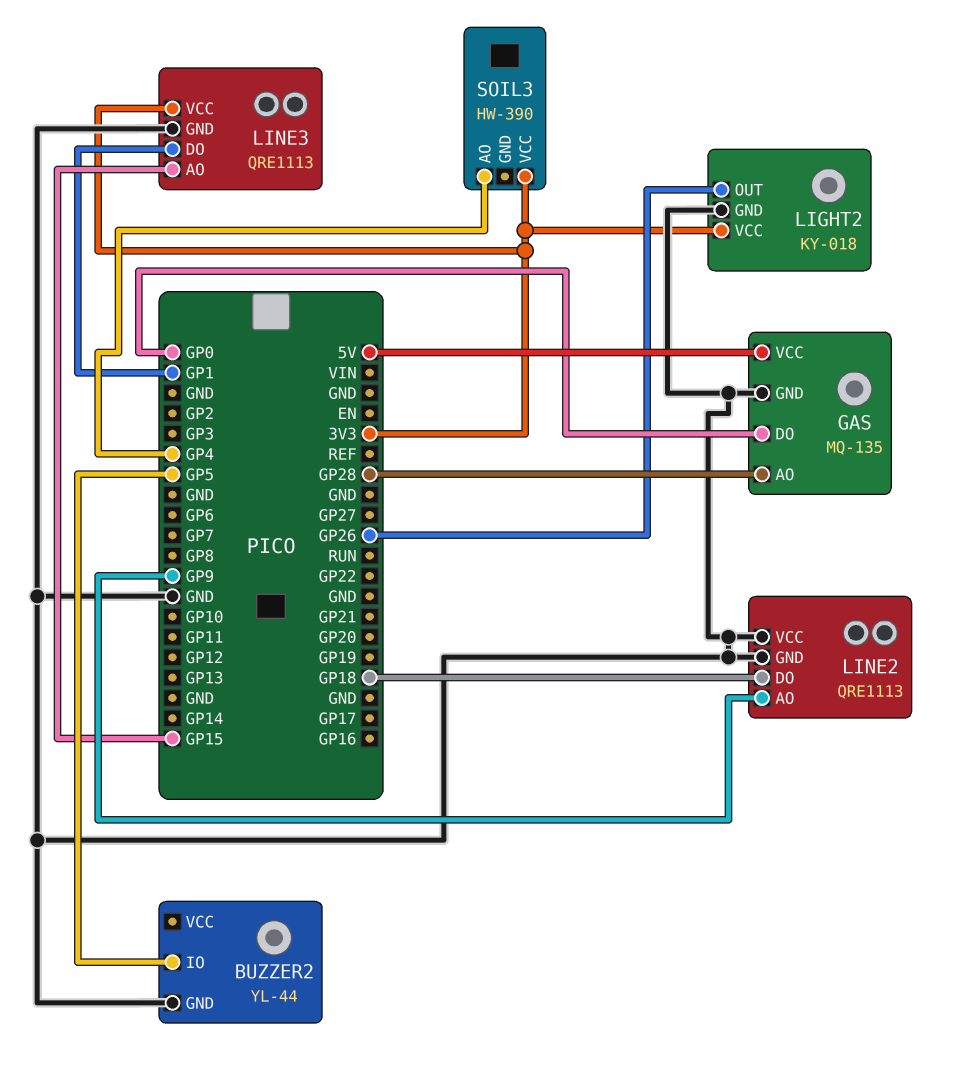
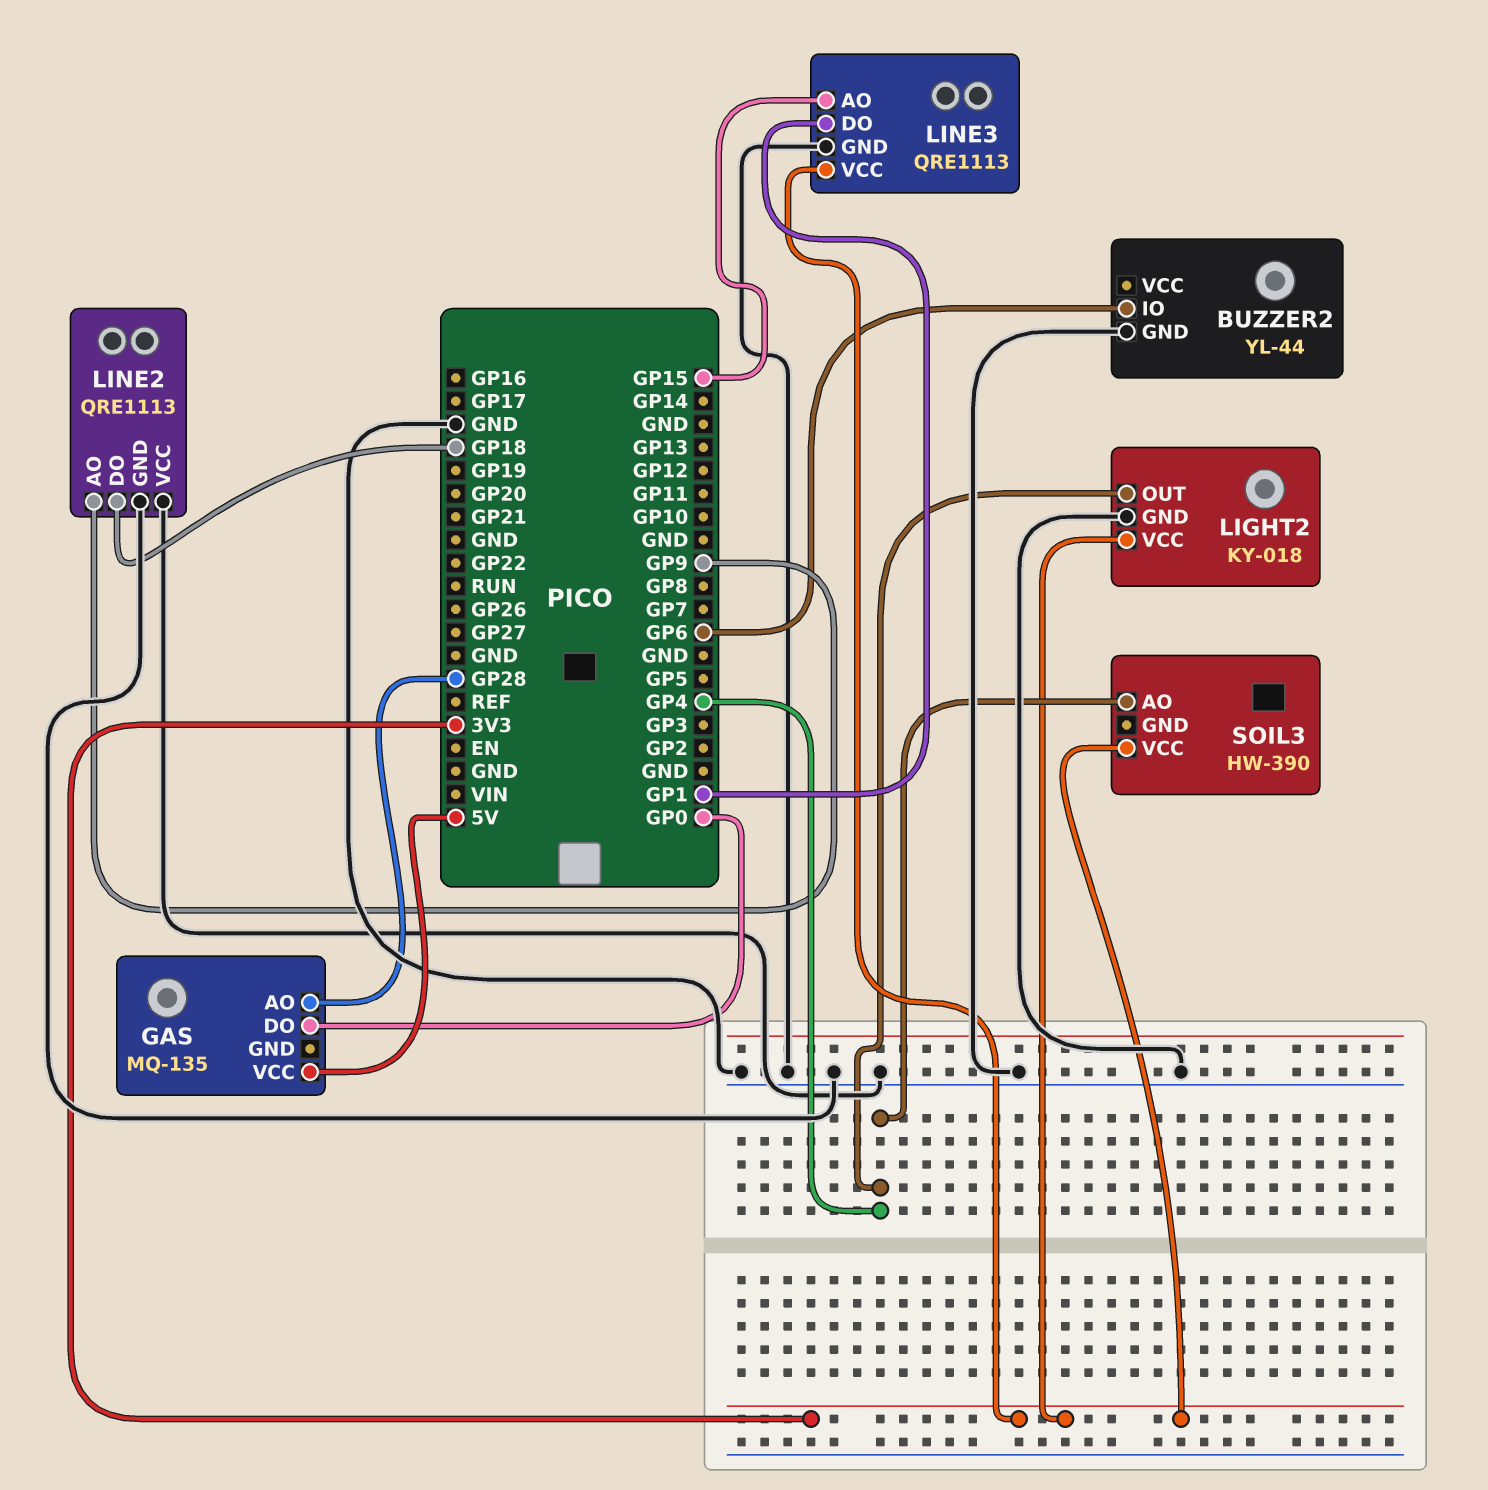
BUZZER2 pin IO: GP5 -> GP6
GAS pin GND: GND -> none
LIGHT2 pin OUT: GP26 -> GP4

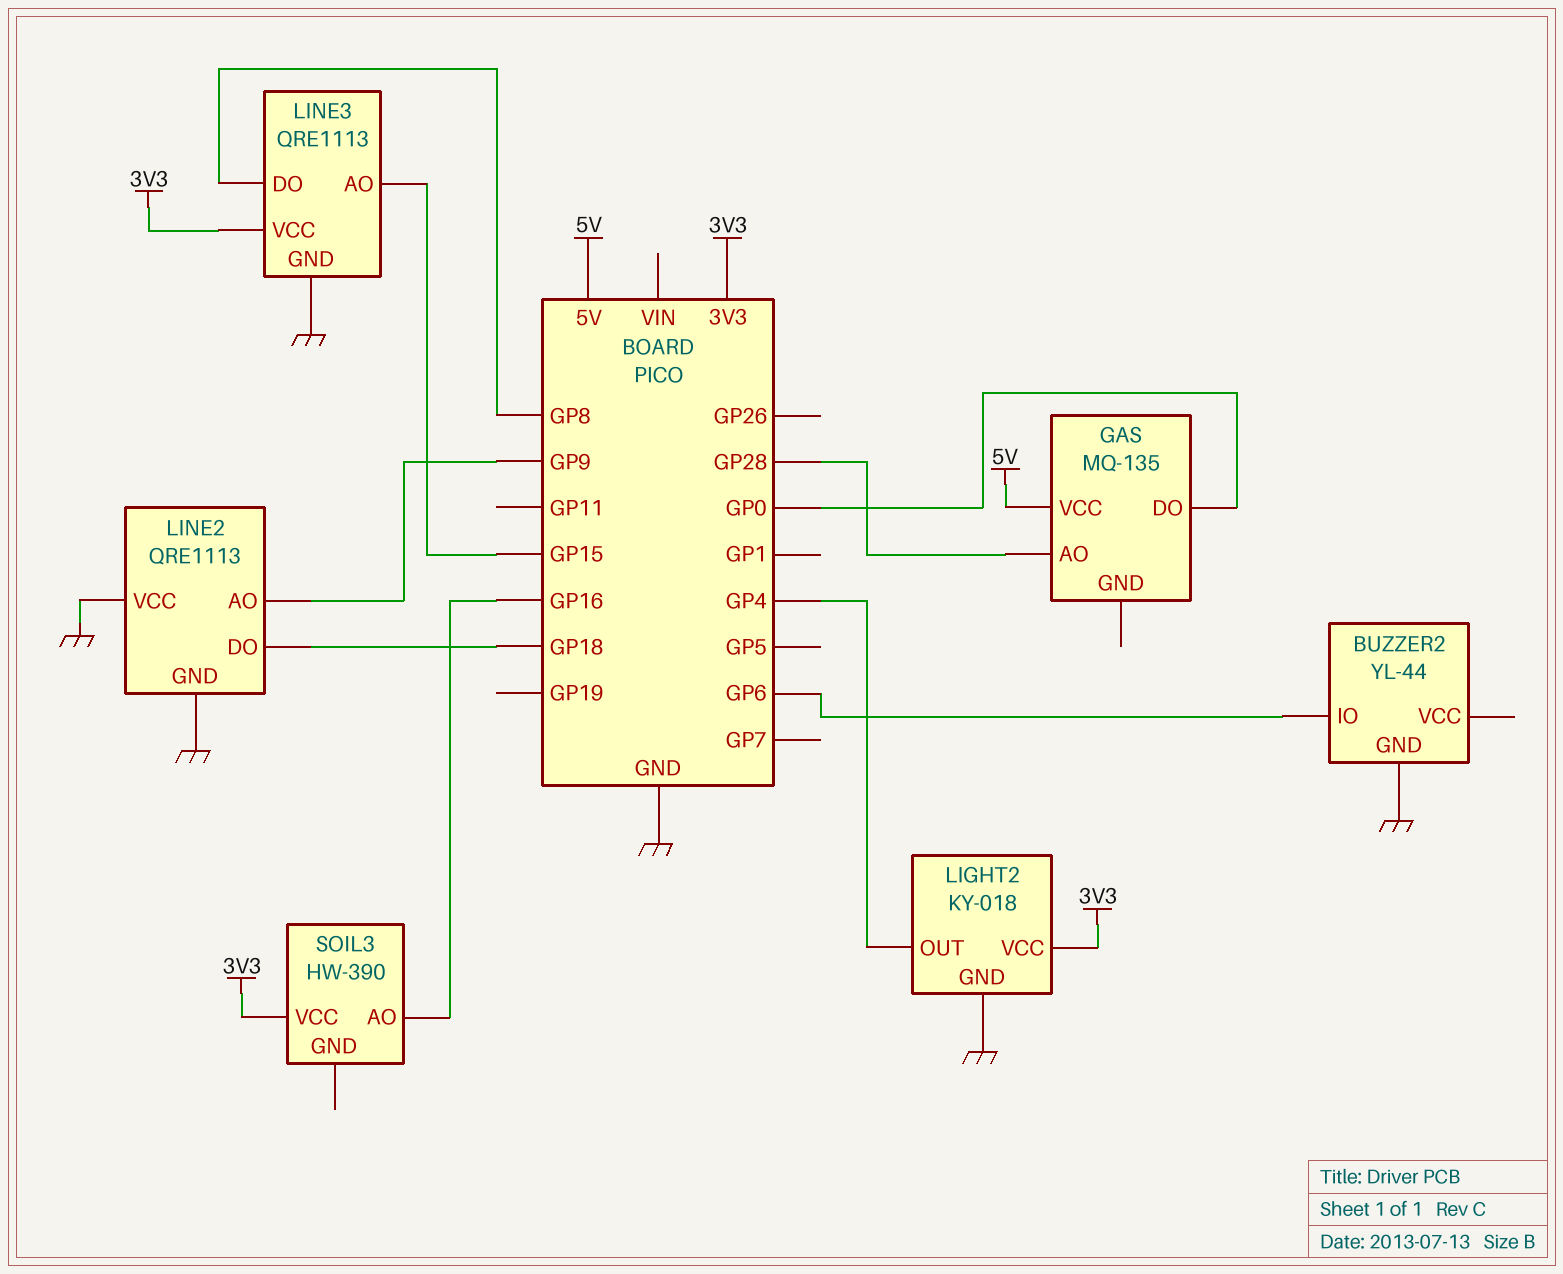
LINE3 pin DO: GP1 -> GP8
SOIL3 pin AO: GP4 -> GP16

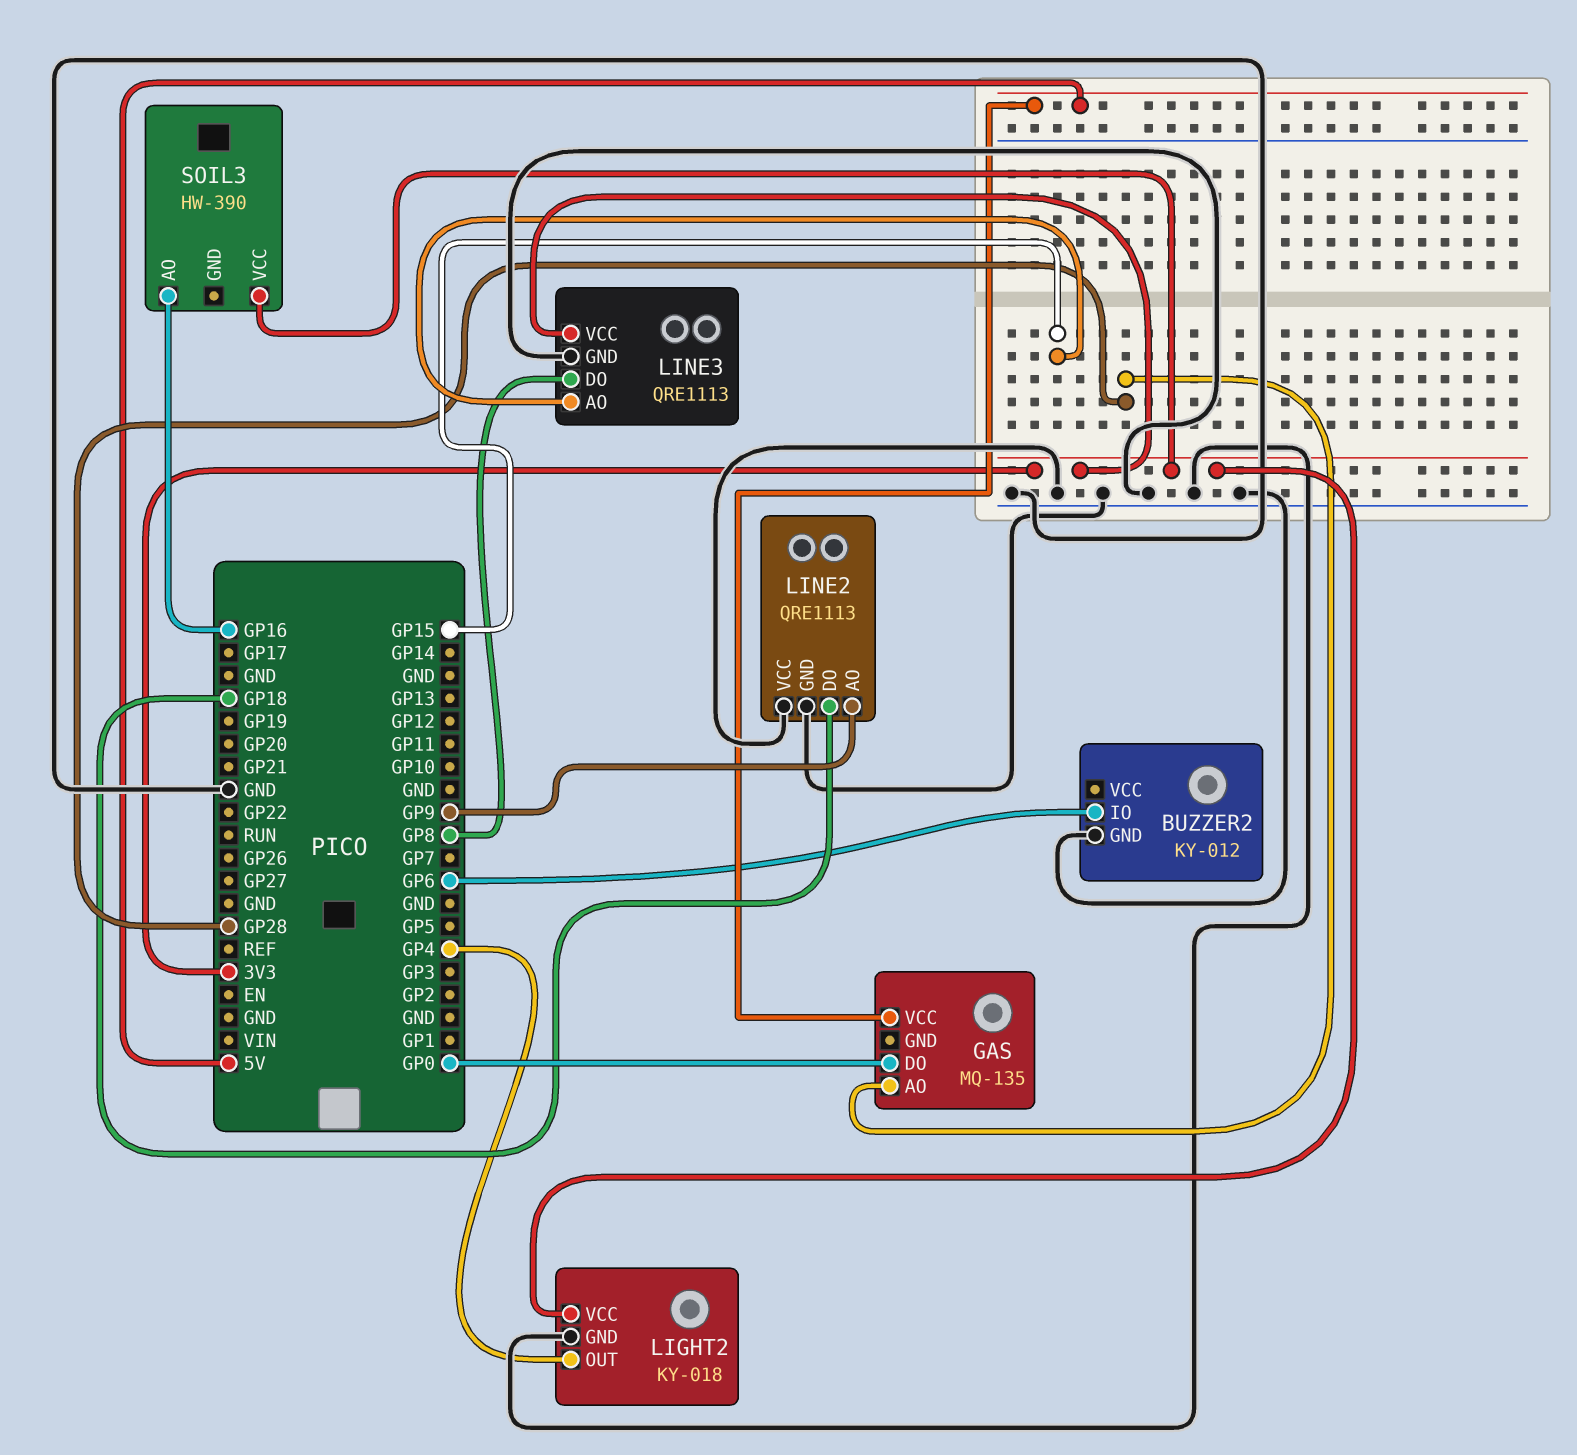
BUZZER2: YL-44 -> KY-012

